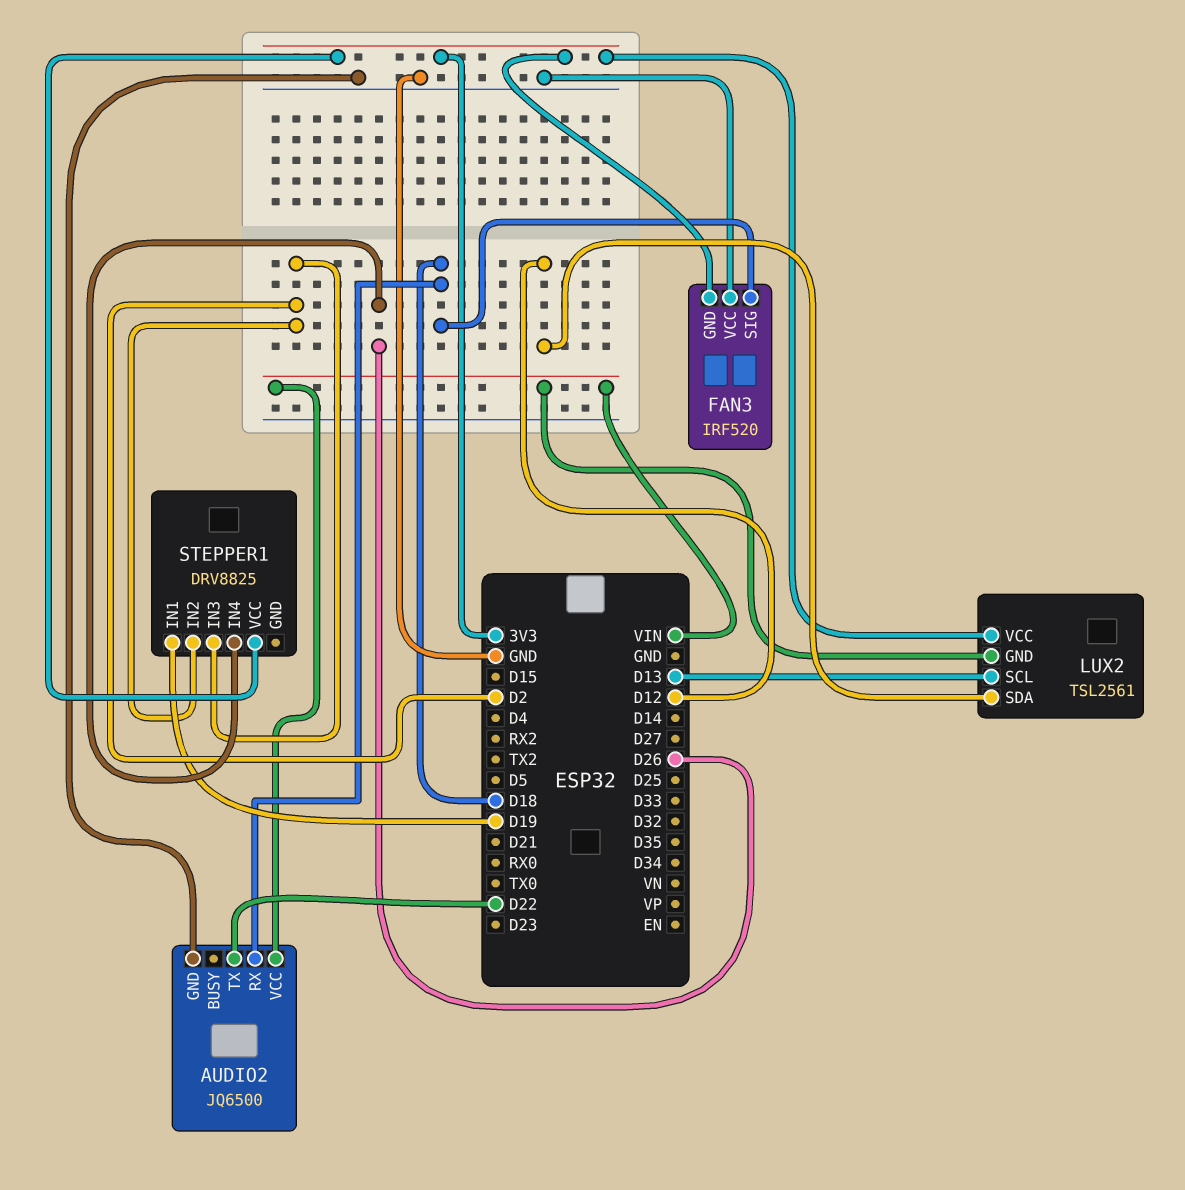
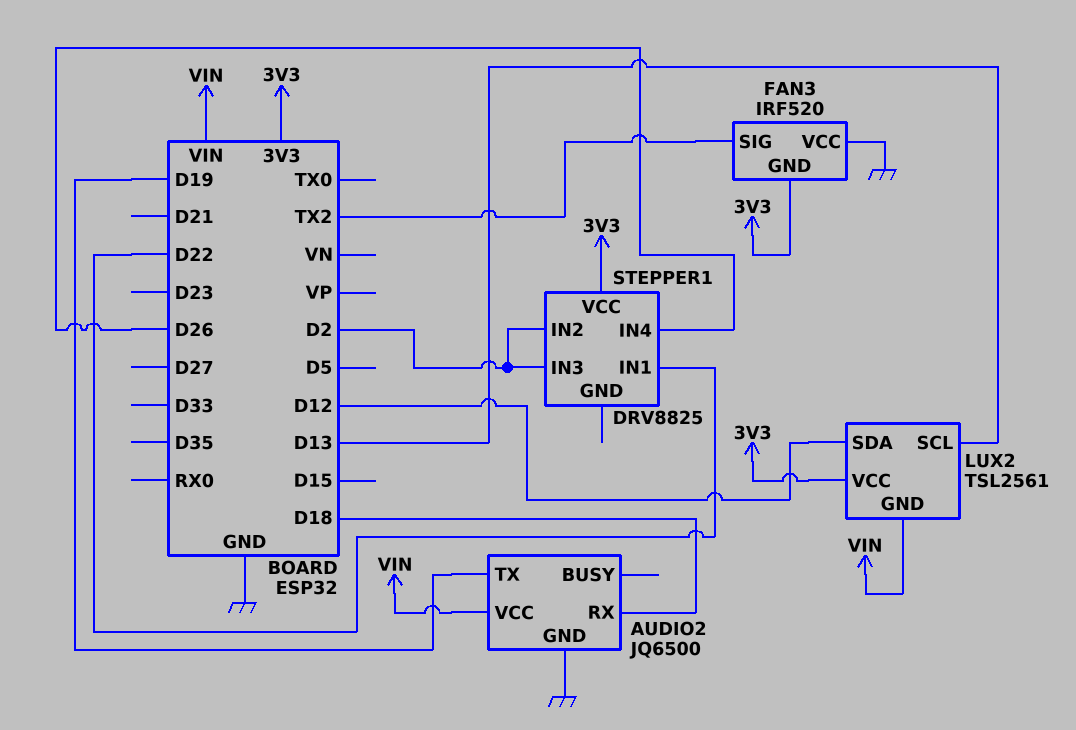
AUDIO2 pin TX: D22 -> D19
FAN3 pin SIG: D18 -> TX2
STEPPER1 pin IN1: D19 -> D22

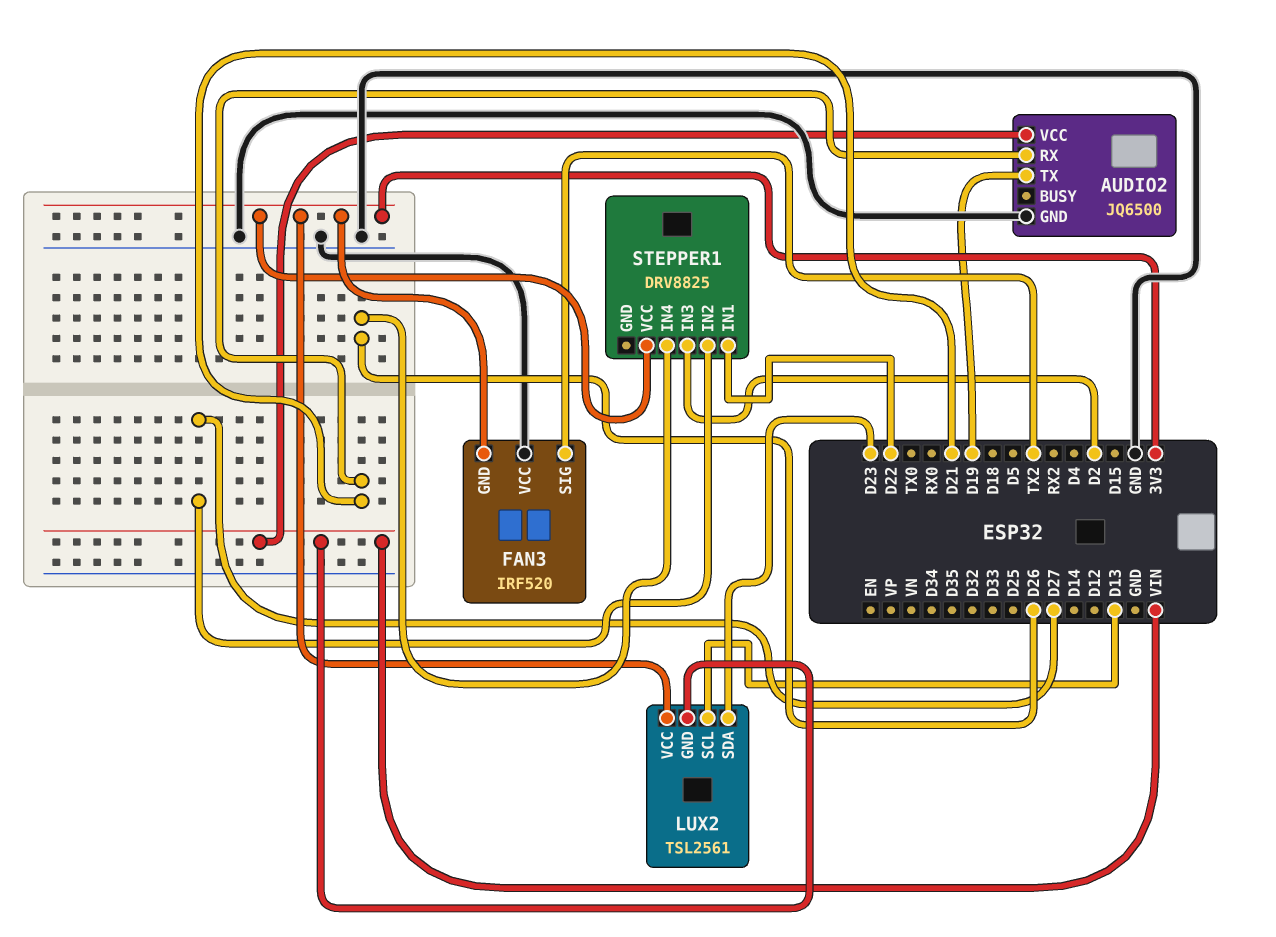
AUDIO2 pin RX: D18 -> D21
LUX2 pin SDA: D12 -> D23
STEPPER1 pin IN2: D2 -> D27

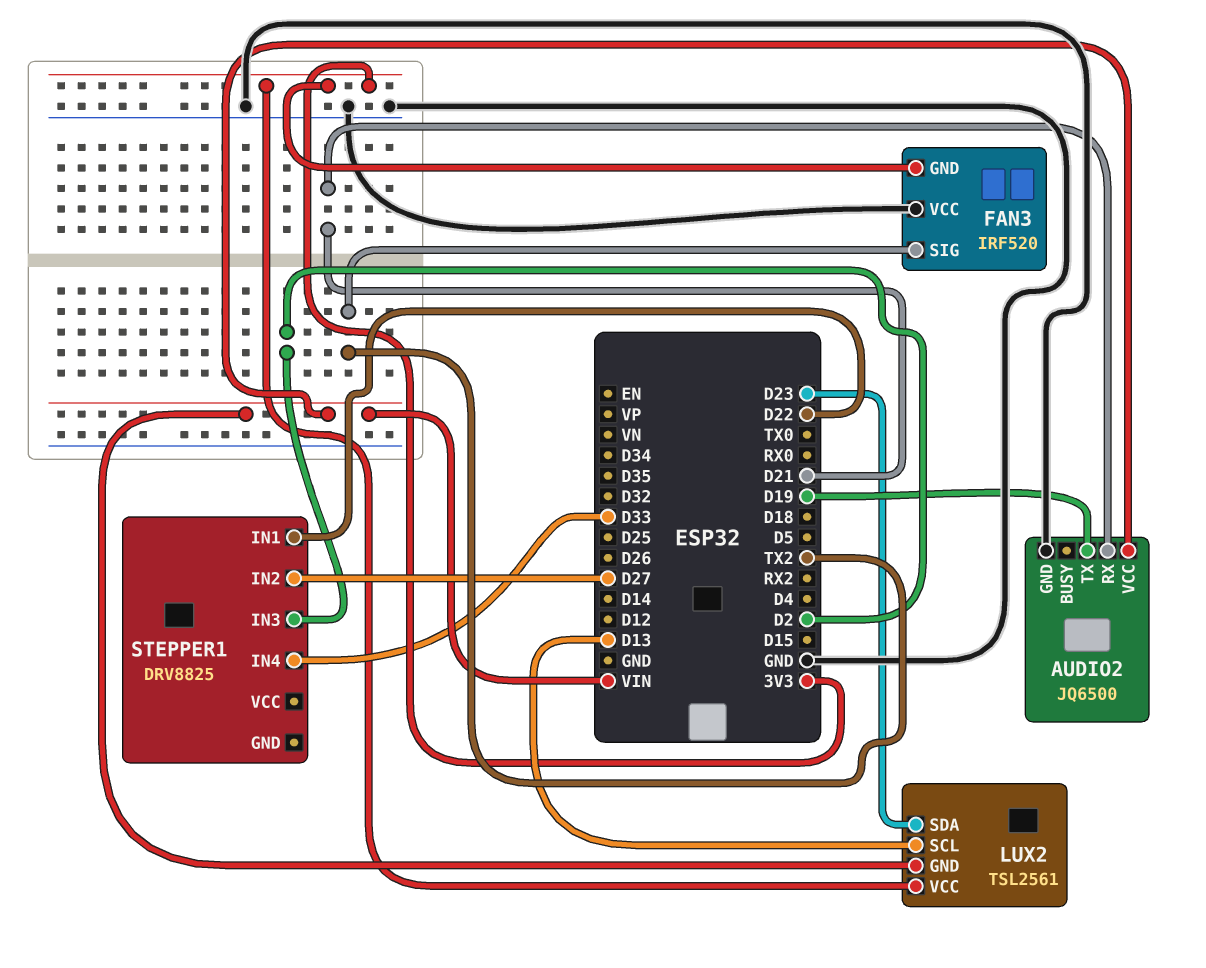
STEPPER1 pin IN4: D26 -> D33
STEPPER1 pin VCC: 3V3 -> none

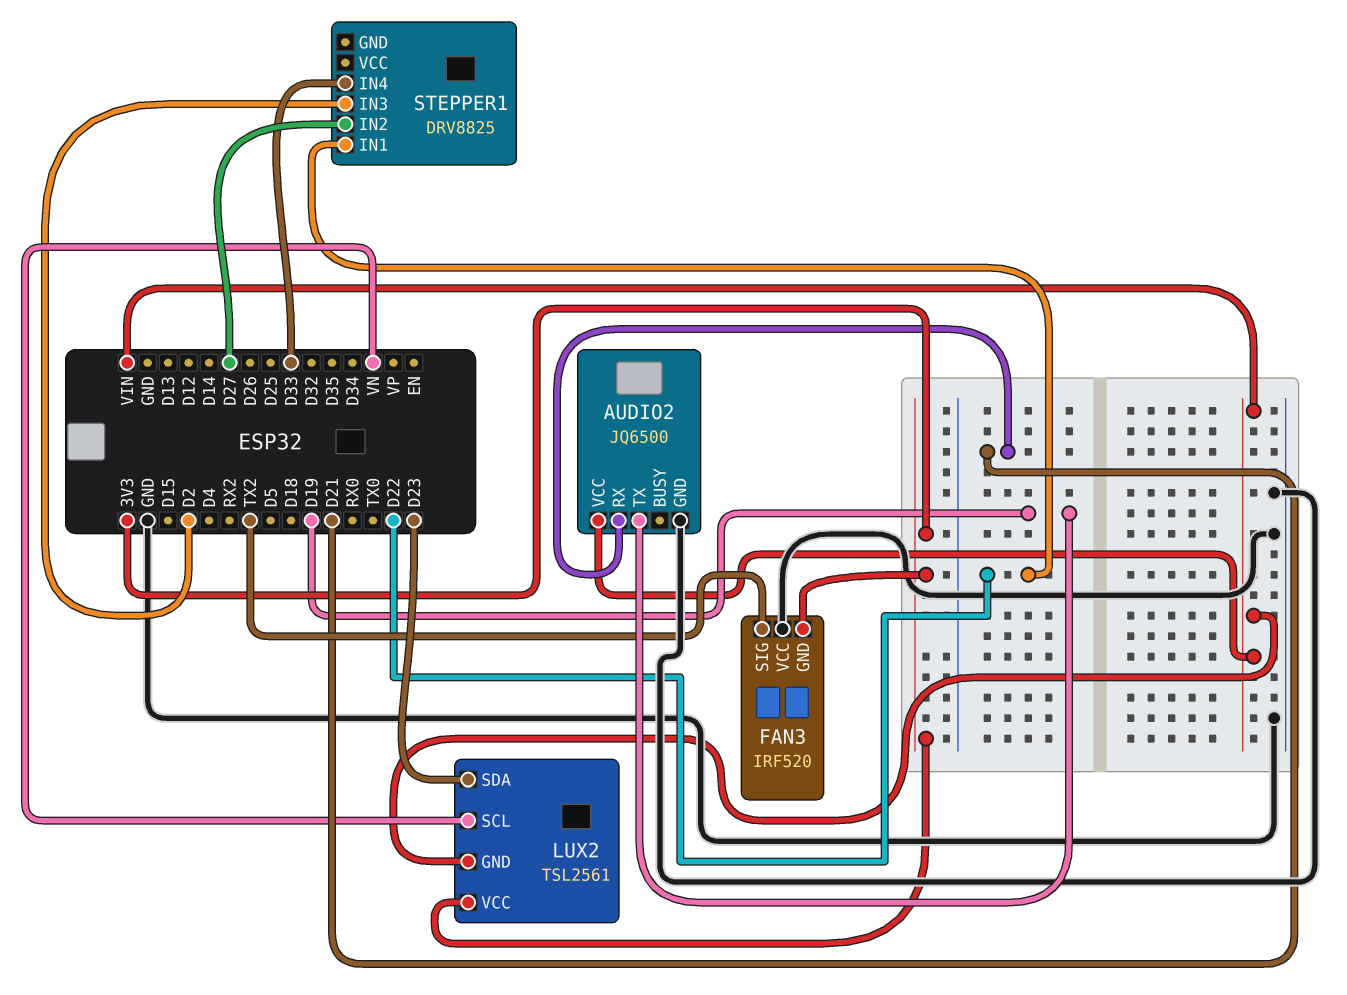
LUX2 pin SCL: D13 -> VN

